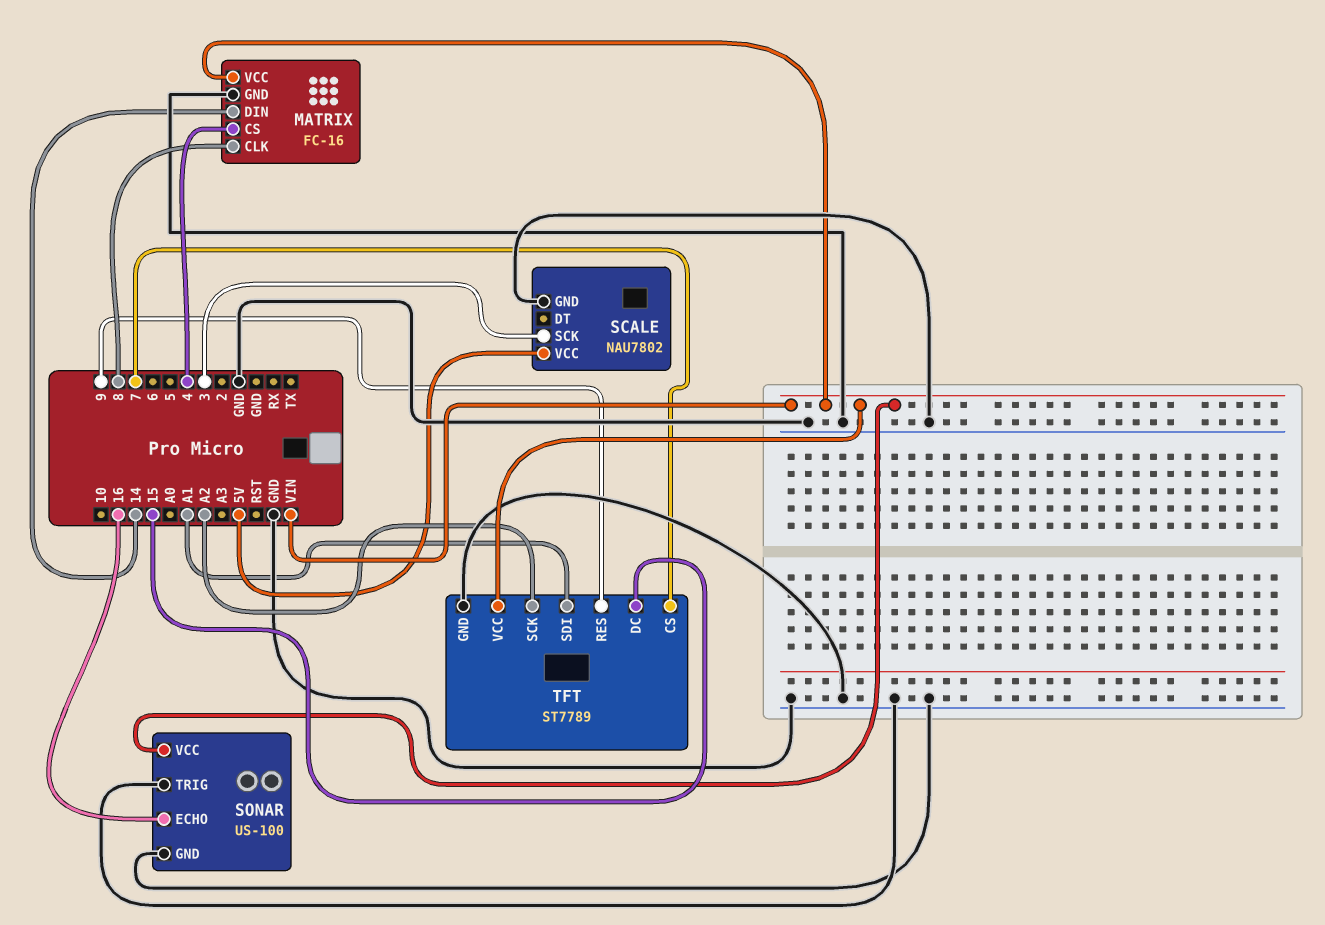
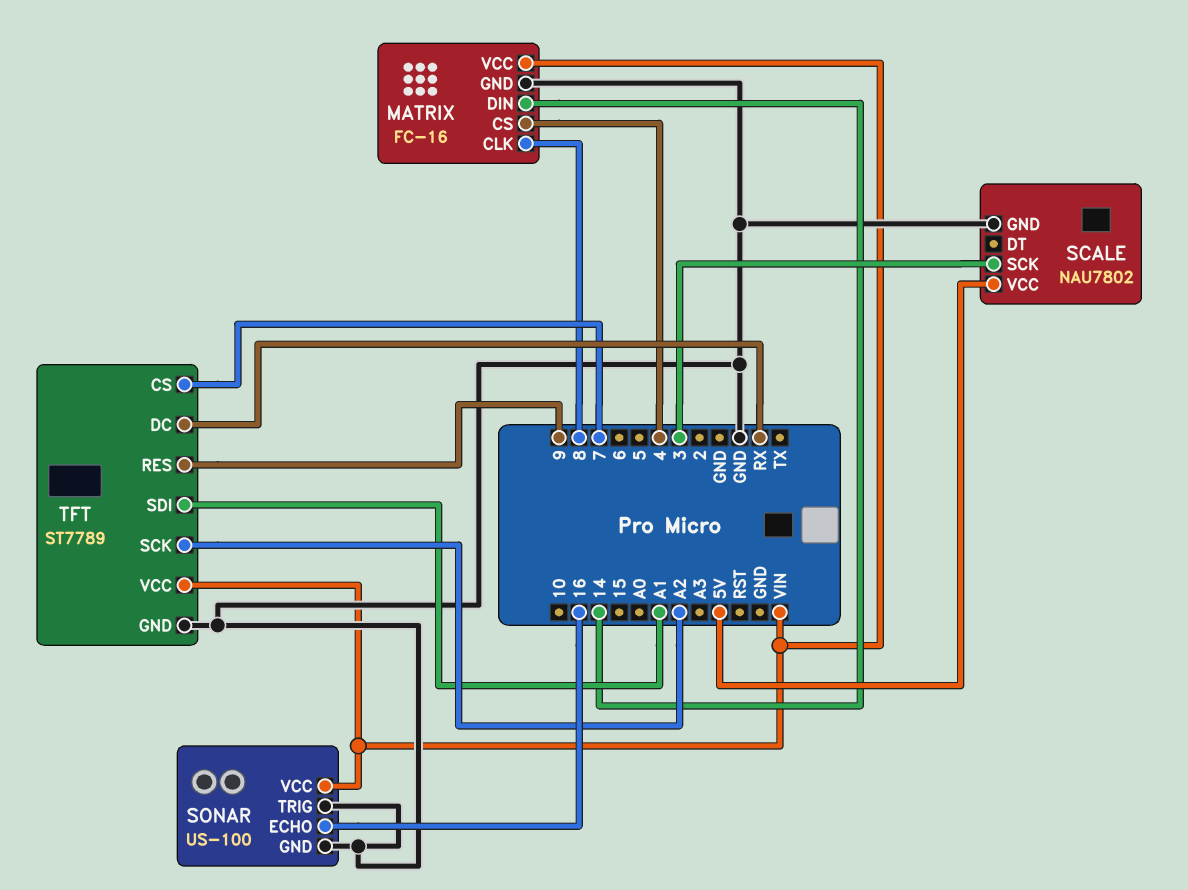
TFT pin DC: 15 -> RX

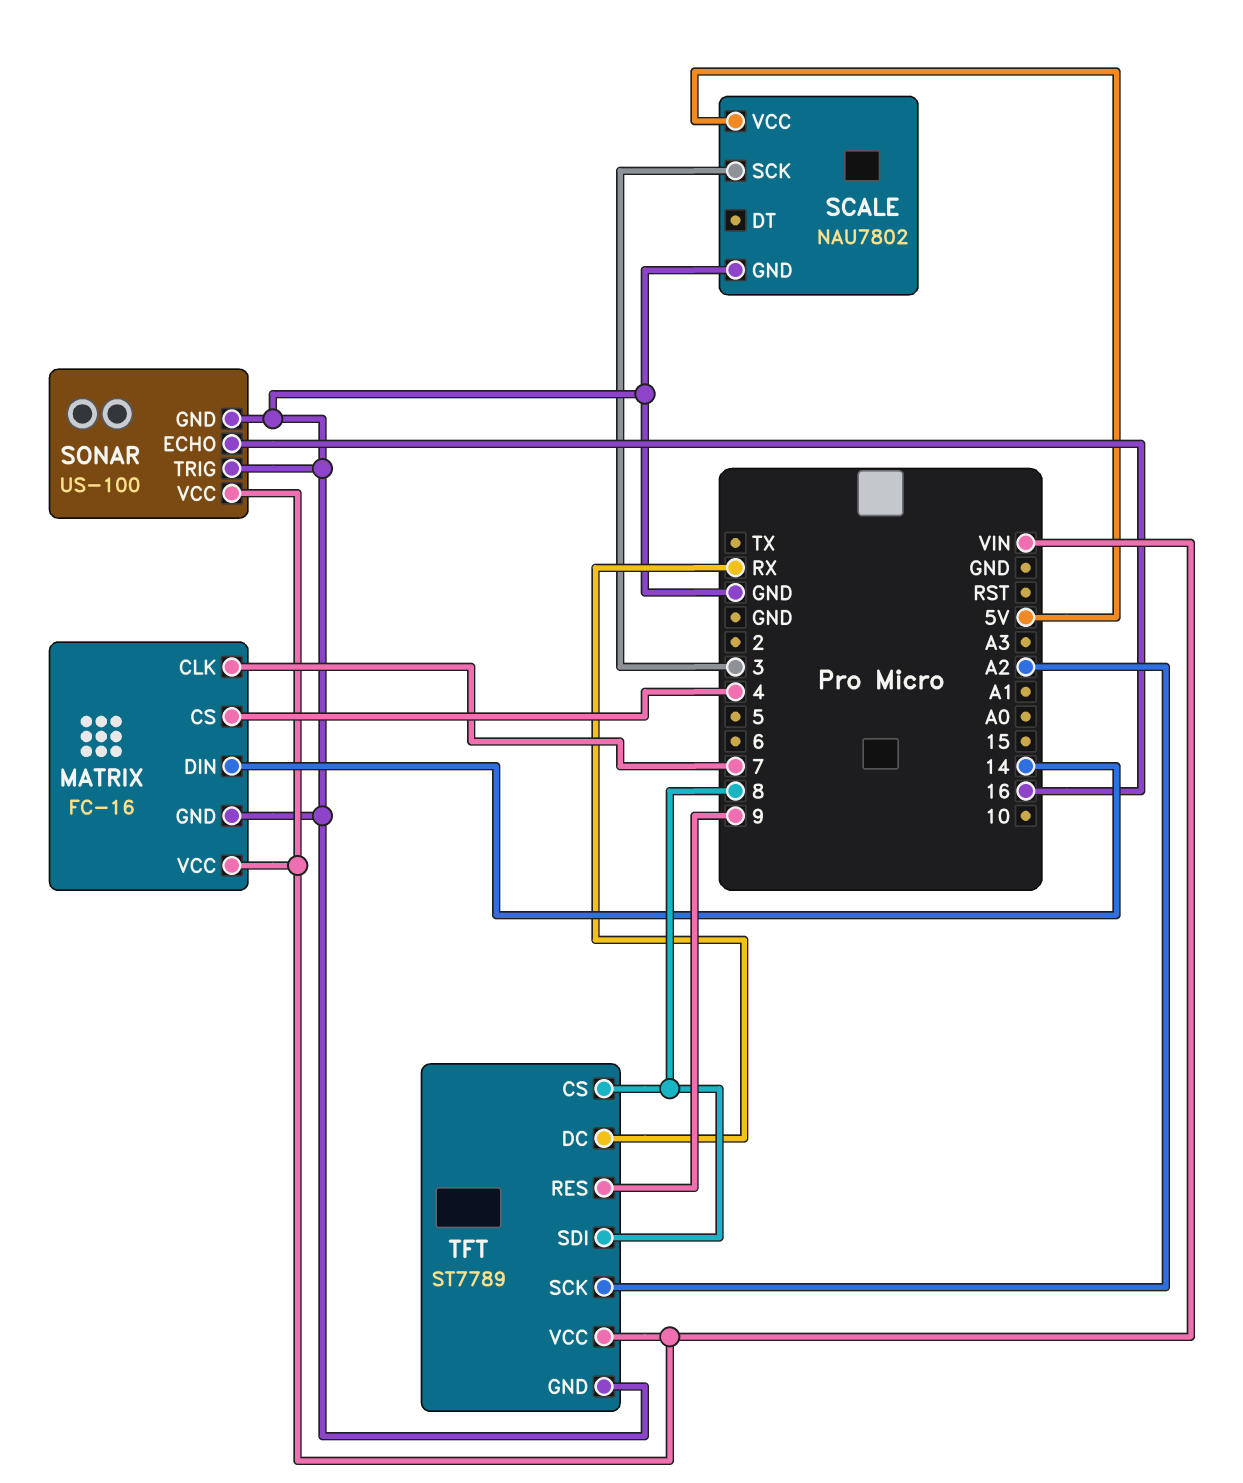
MATRIX pin CLK: 8 -> 7
TFT pin CS: 7 -> 8
TFT pin SDI: A1 -> 8

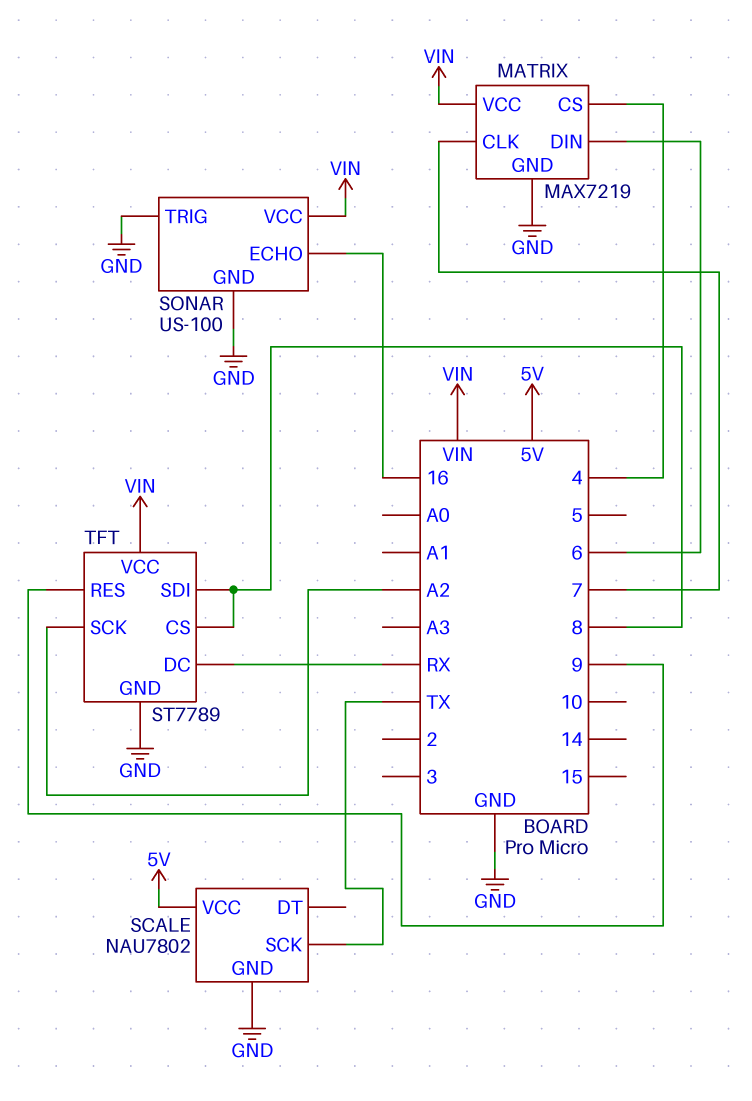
MATRIX: FC-16 -> MAX7219
MATRIX pin DIN: 14 -> 6
SCALE pin SCK: 3 -> TX

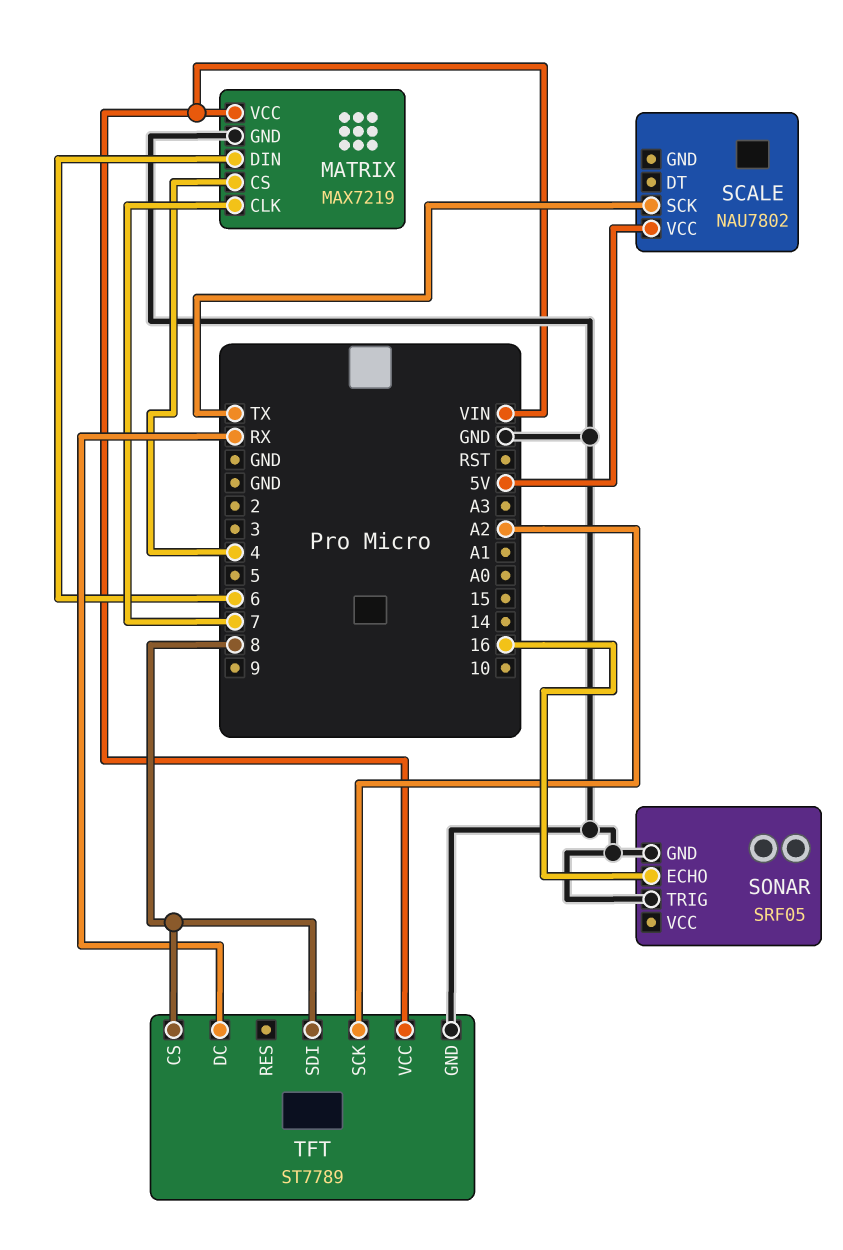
SCALE pin GND: GND -> none
SONAR: US-100 -> SRF05
SONAR pin VCC: VIN -> none
TFT pin RES: 9 -> none

